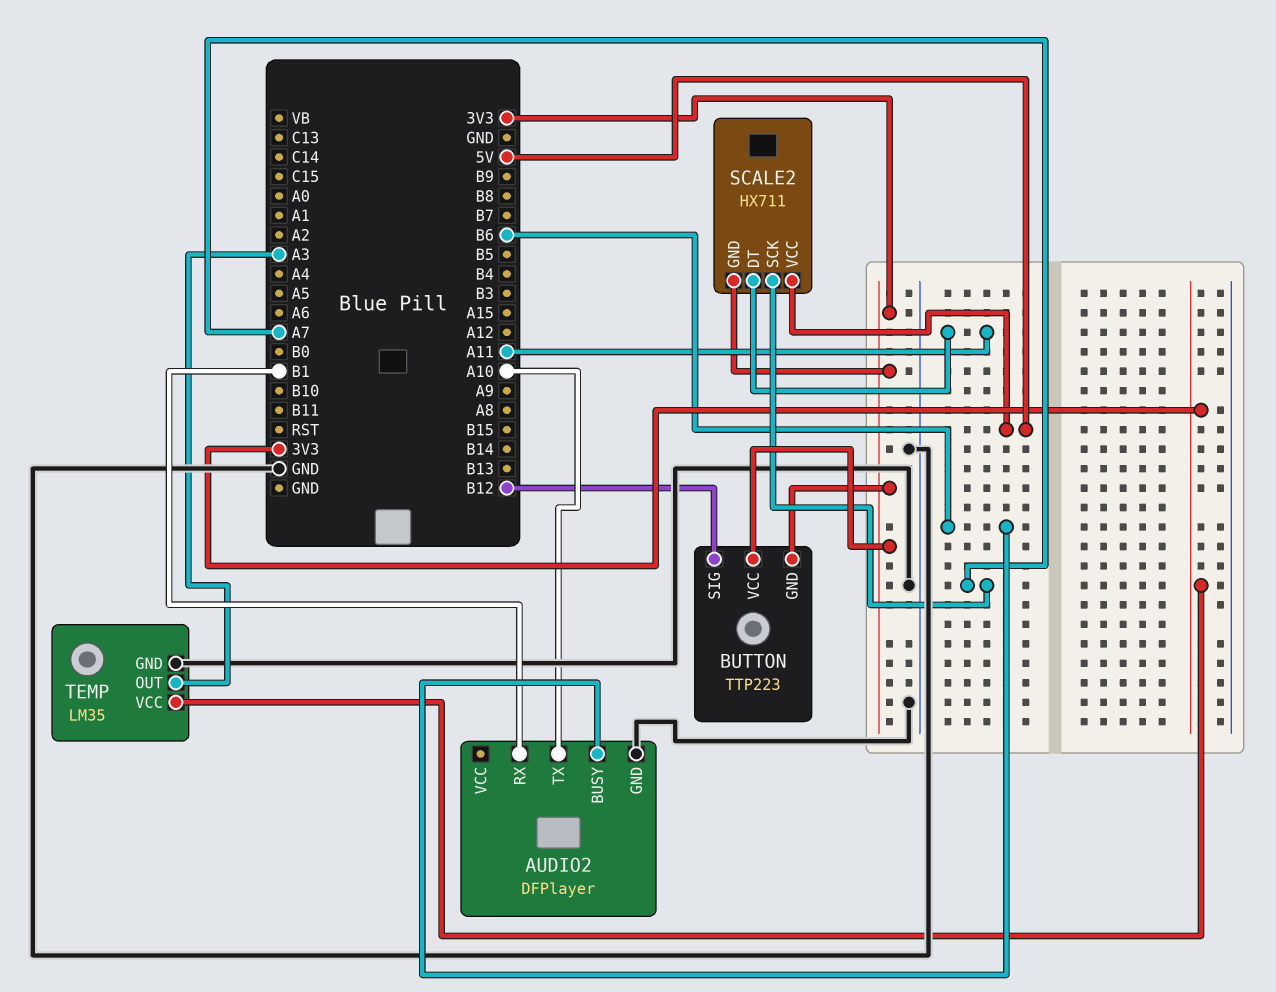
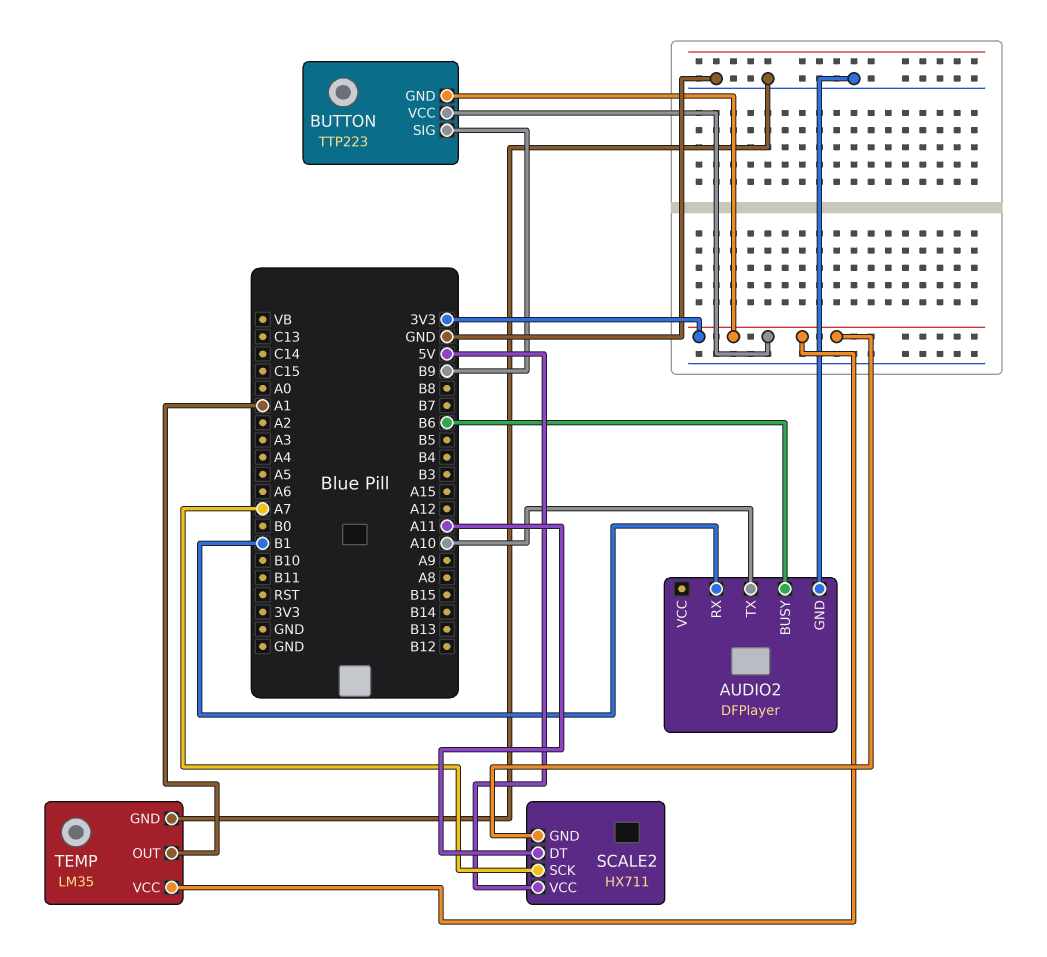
BUTTON pin SIG: B12 -> B9
TEMP pin OUT: A3 -> A1

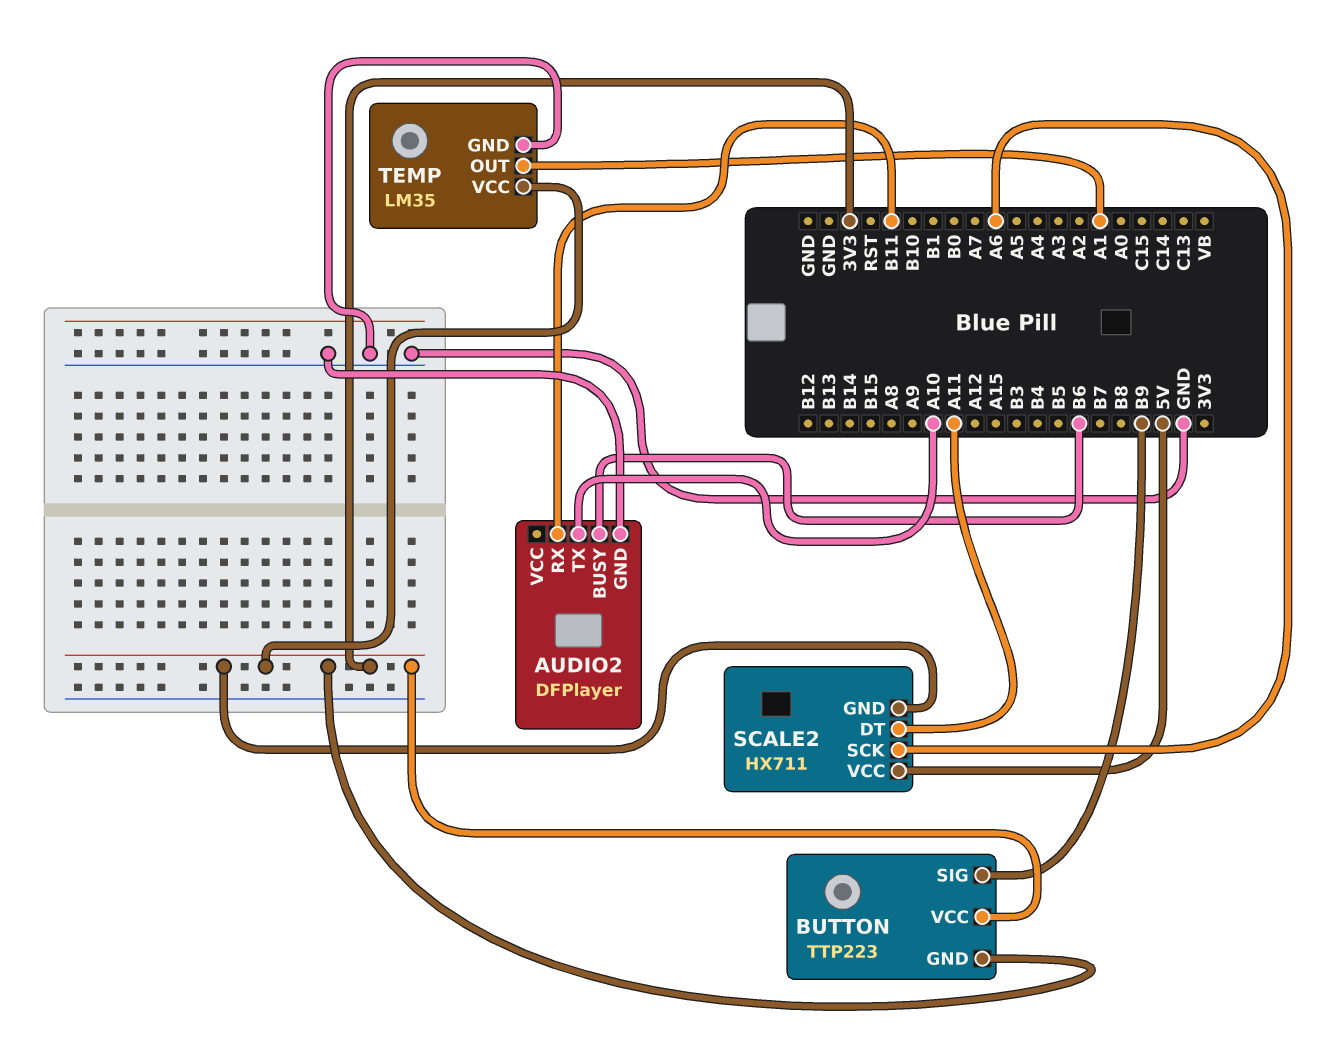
AUDIO2 pin RX: B1 -> B11
SCALE2 pin SCK: A7 -> A6

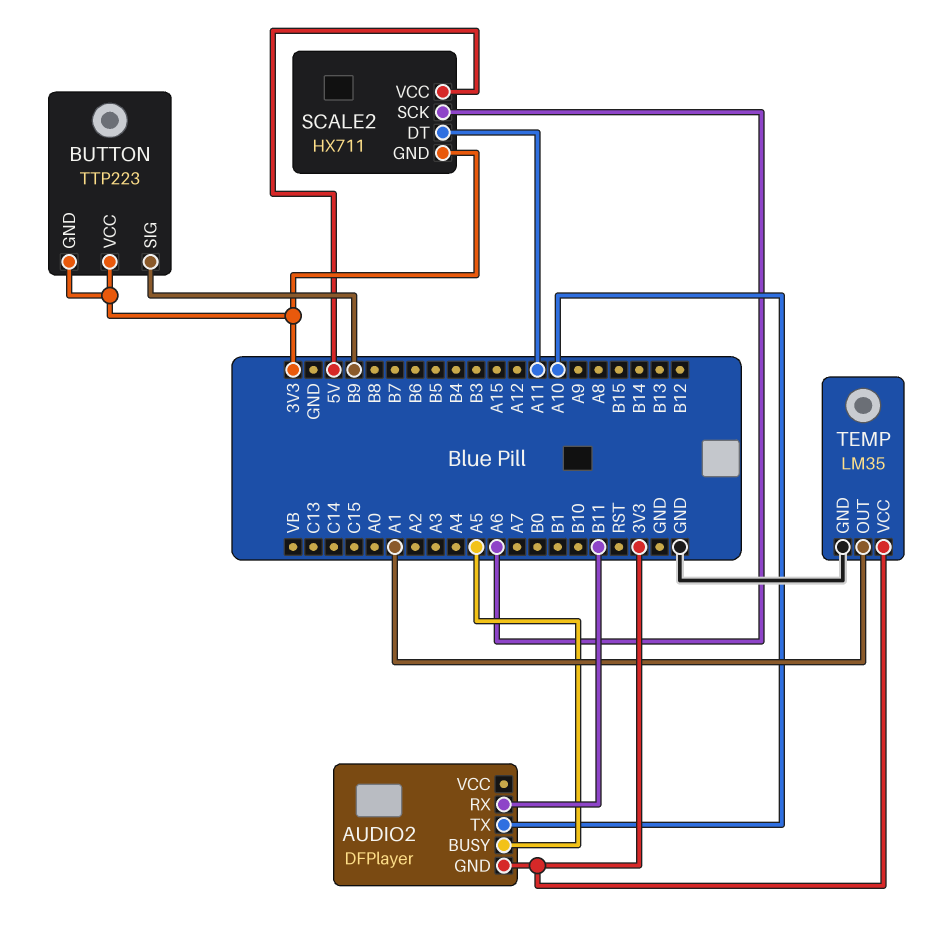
AUDIO2 pin BUSY: B6 -> A5
AUDIO2 pin GND: GND -> 3V3

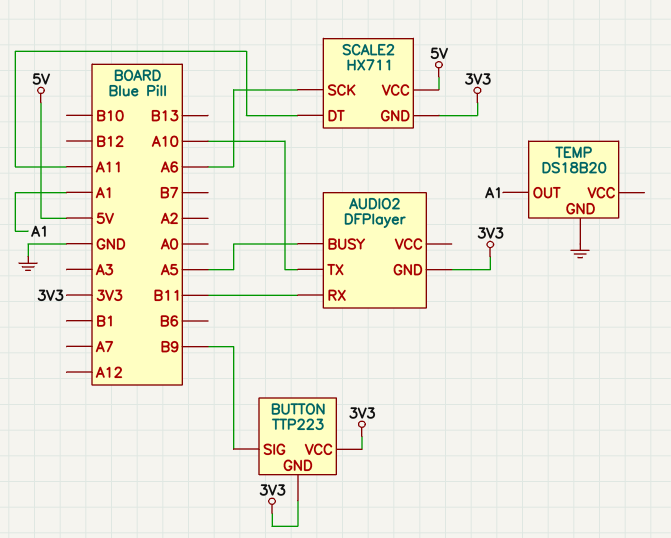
TEMP: LM35 -> DS18B20
TEMP pin VCC: 3V3 -> none

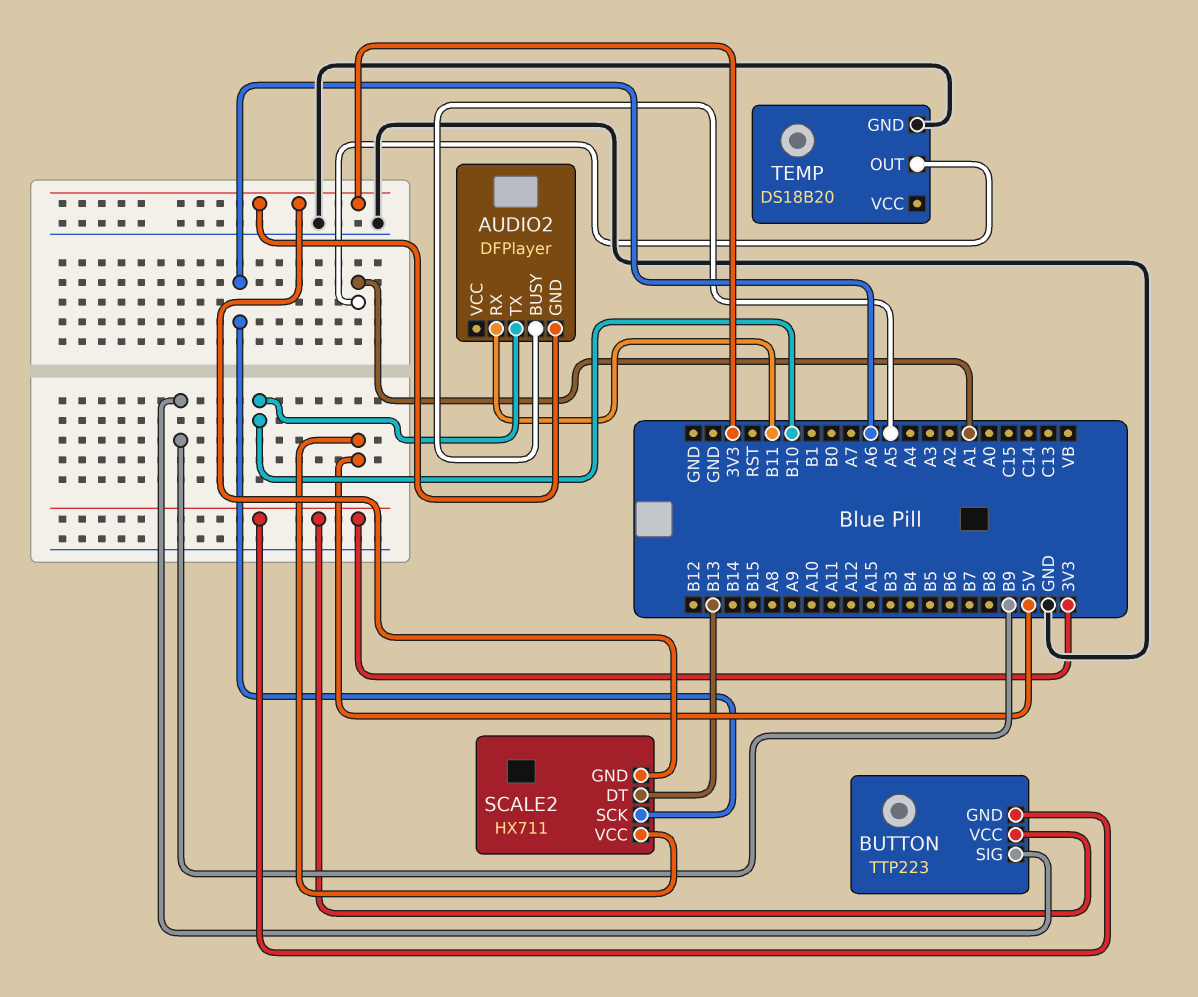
AUDIO2 pin TX: A10 -> B10
SCALE2 pin DT: A11 -> B13

